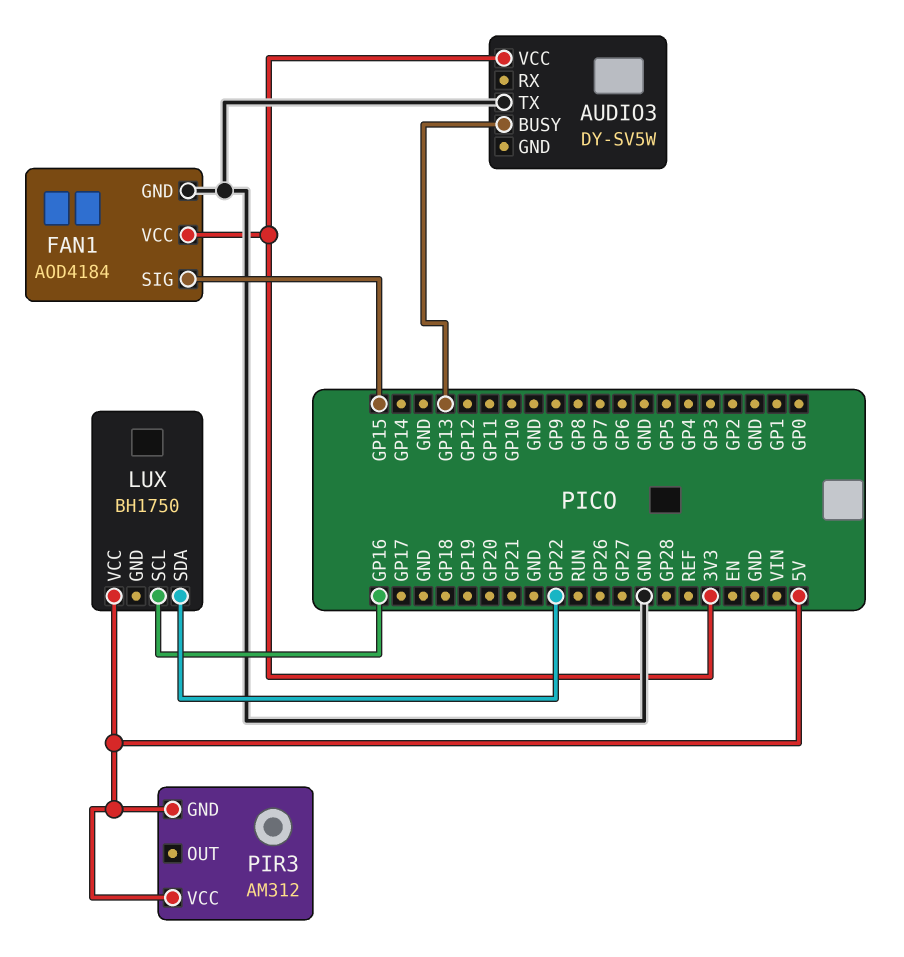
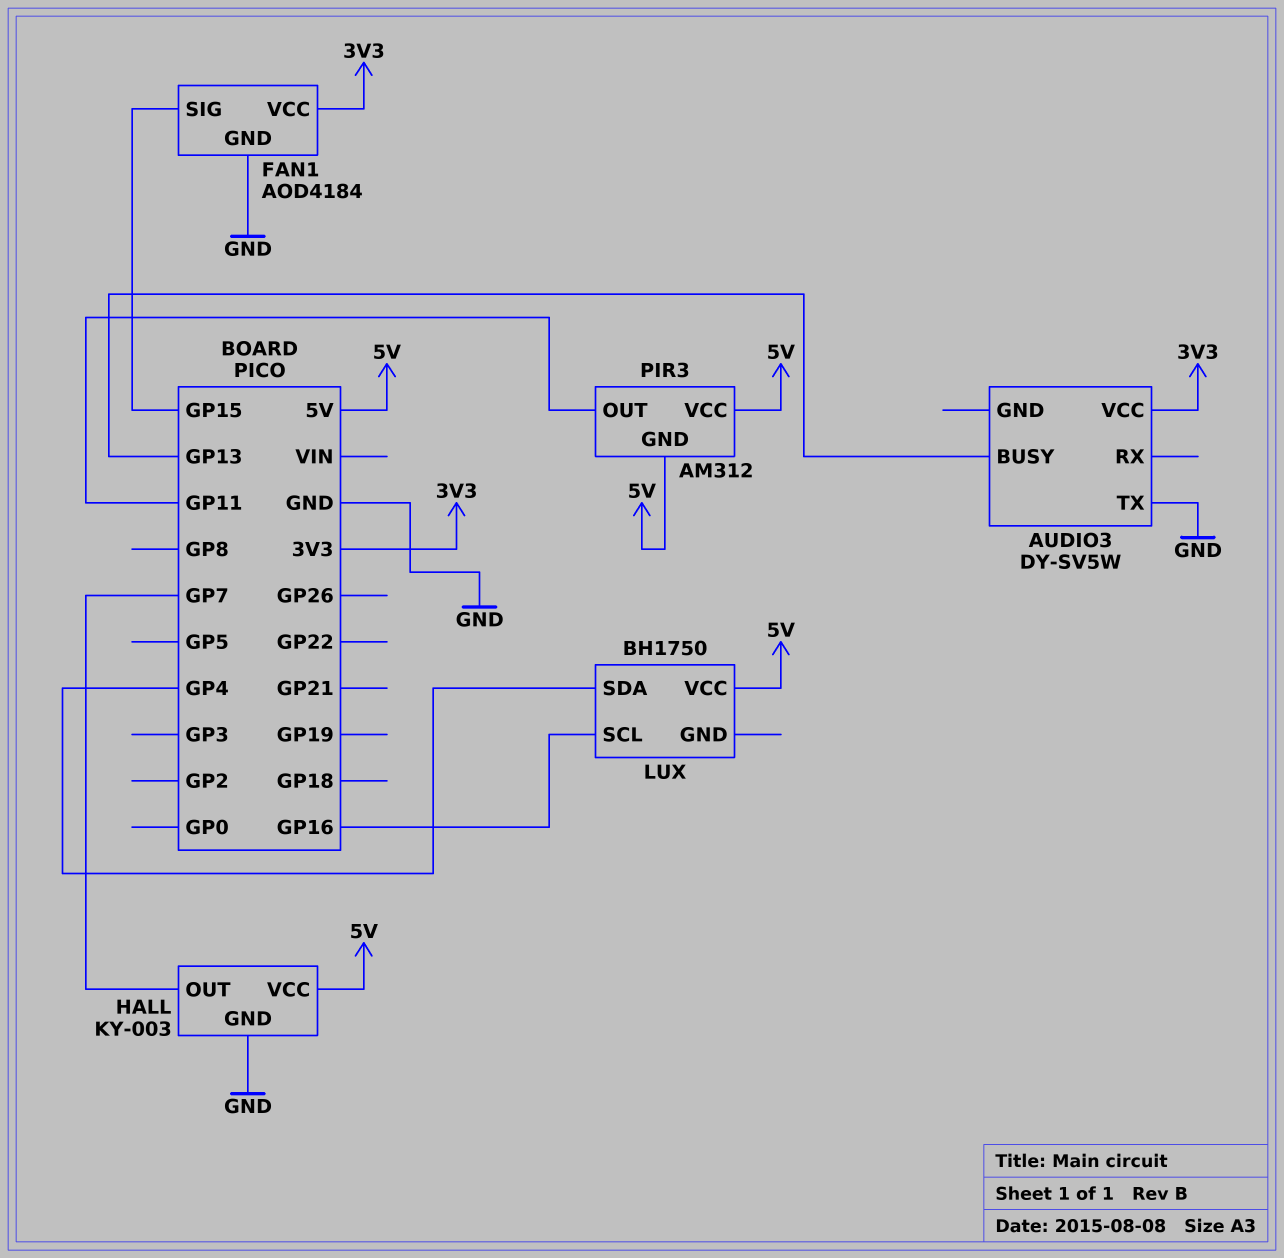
HALL: none -> KY-003
HALL pin GND: none -> GND
HALL pin OUT: none -> GP7
HALL pin VCC: none -> 5V
LUX pin SDA: GP22 -> GP4
PIR3 pin OUT: none -> GP11

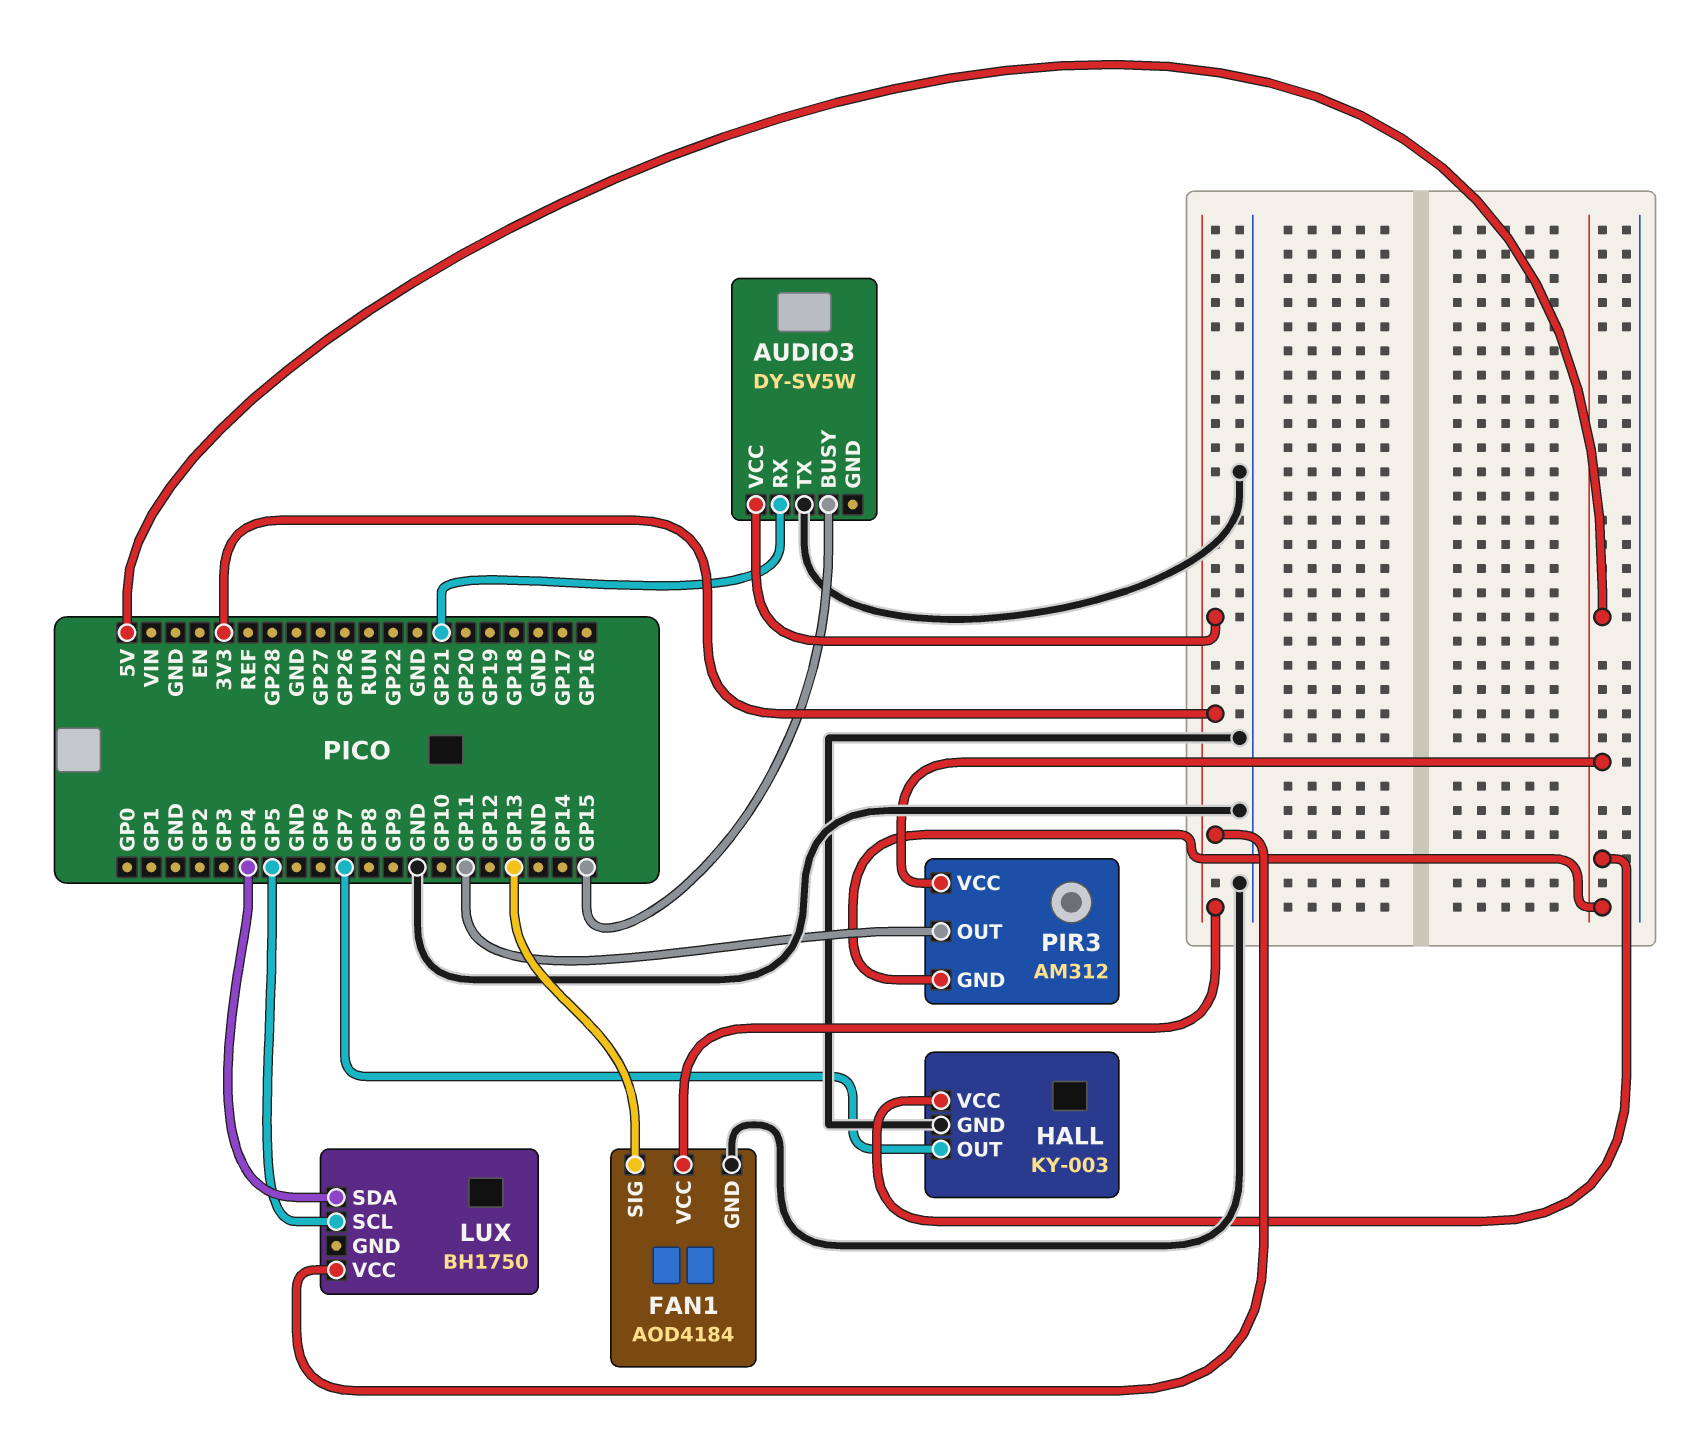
AUDIO3 pin BUSY: GP13 -> GP15
AUDIO3 pin RX: none -> GP21
FAN1 pin SIG: GP15 -> GP13
LUX pin SCL: GP16 -> GP5
LUX pin VCC: 5V -> 3V3

